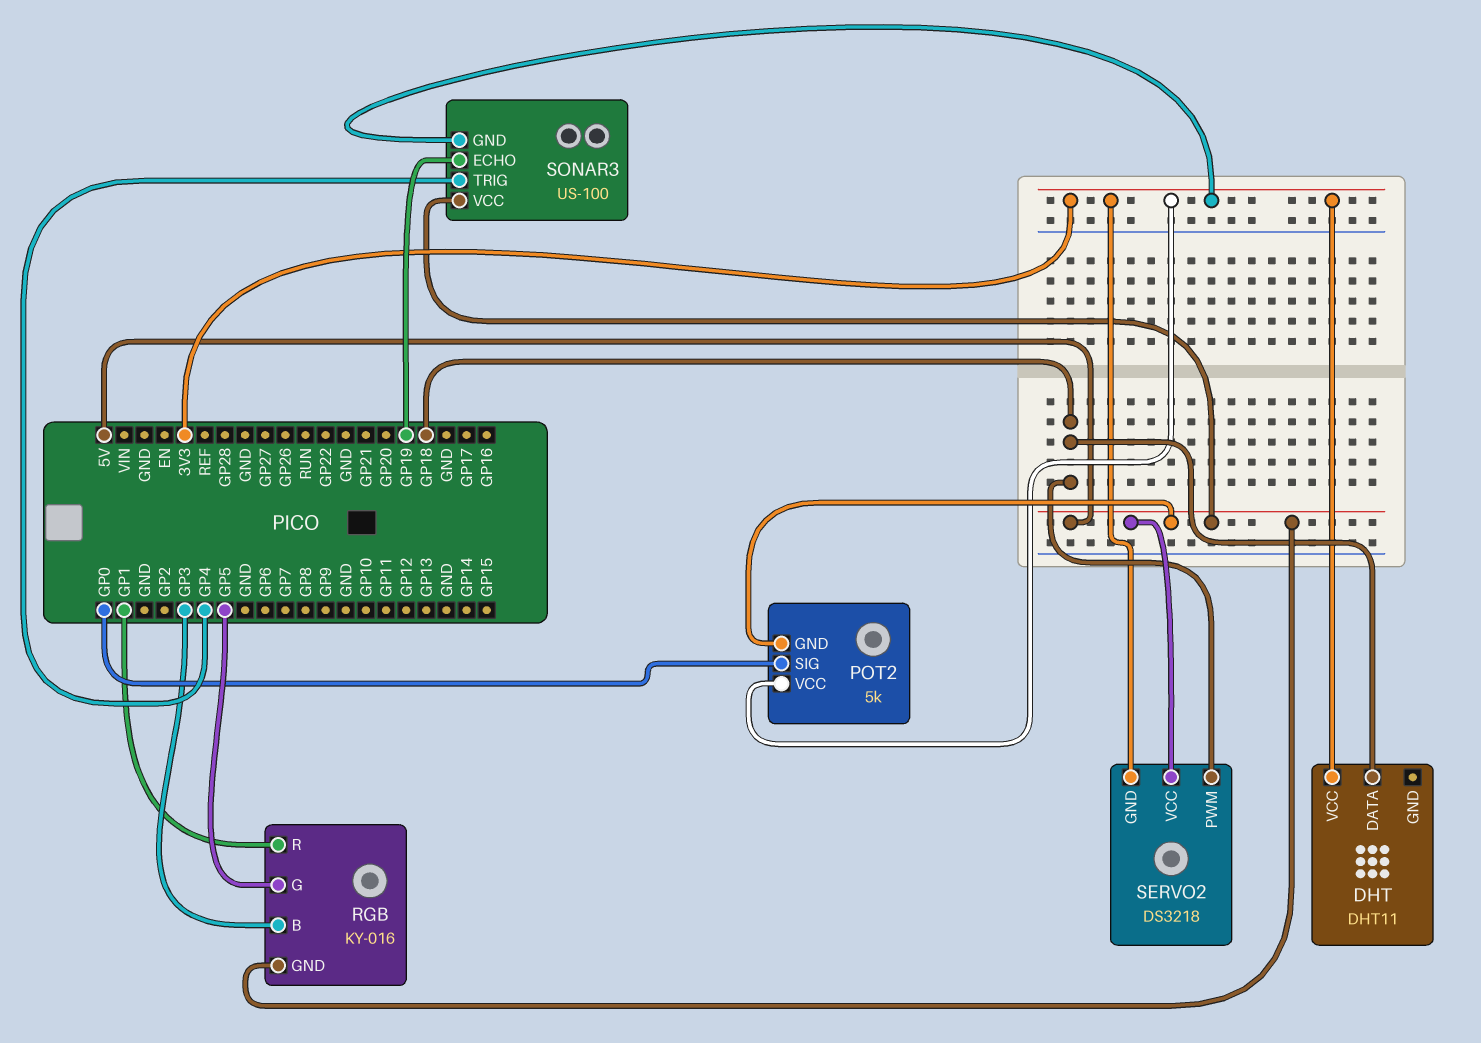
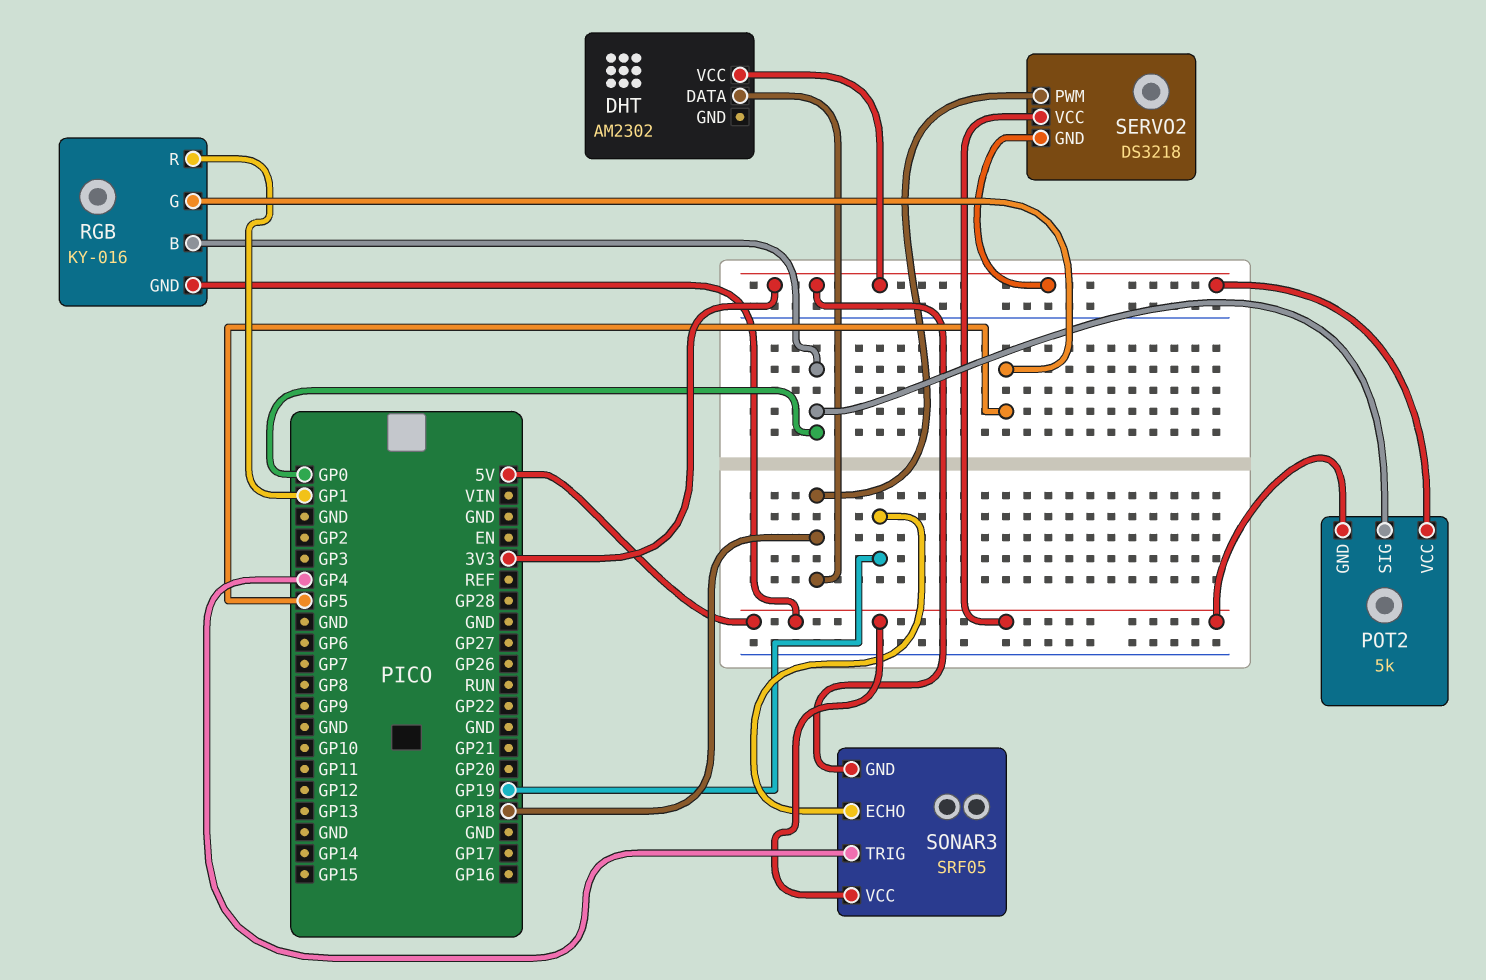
DHT: DHT11 -> AM2302
RGB pin B: GP3 -> GP0
SONAR3: US-100 -> SRF05

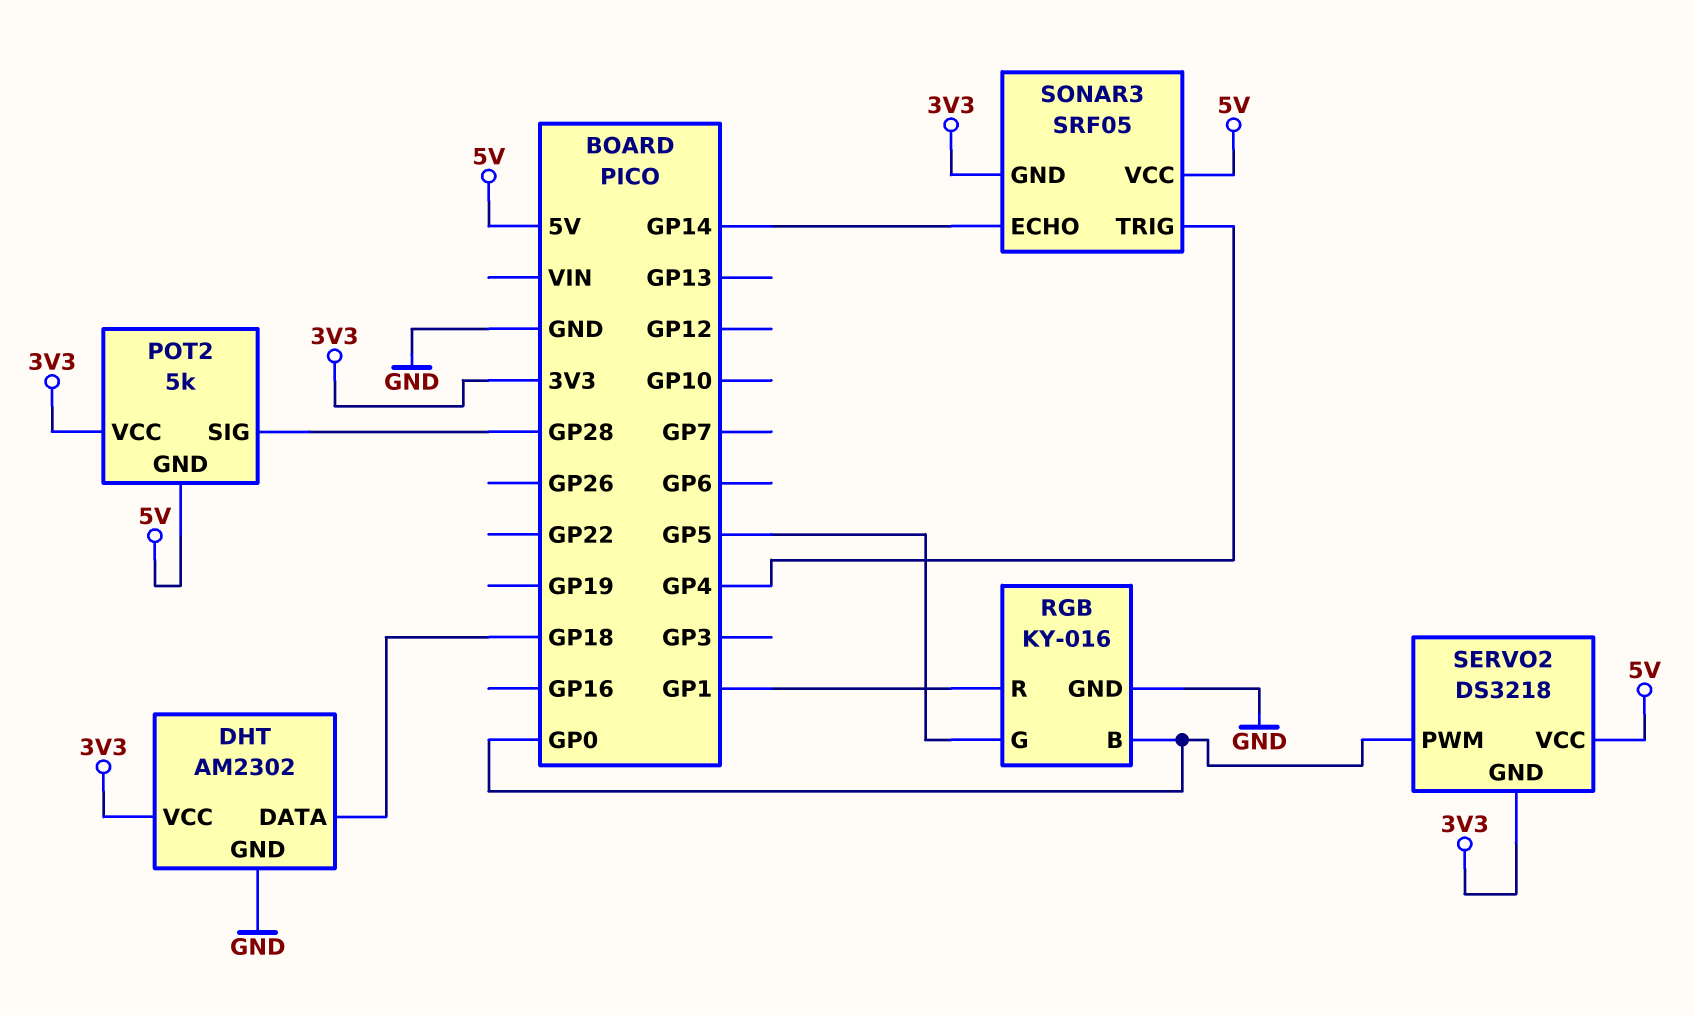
DHT pin GND: none -> GND
POT2 pin SIG: GP0 -> GP28
RGB pin GND: 5V -> GND
SERVO2 pin PWM: GP18 -> GP0
SONAR3 pin ECHO: GP19 -> GP14

